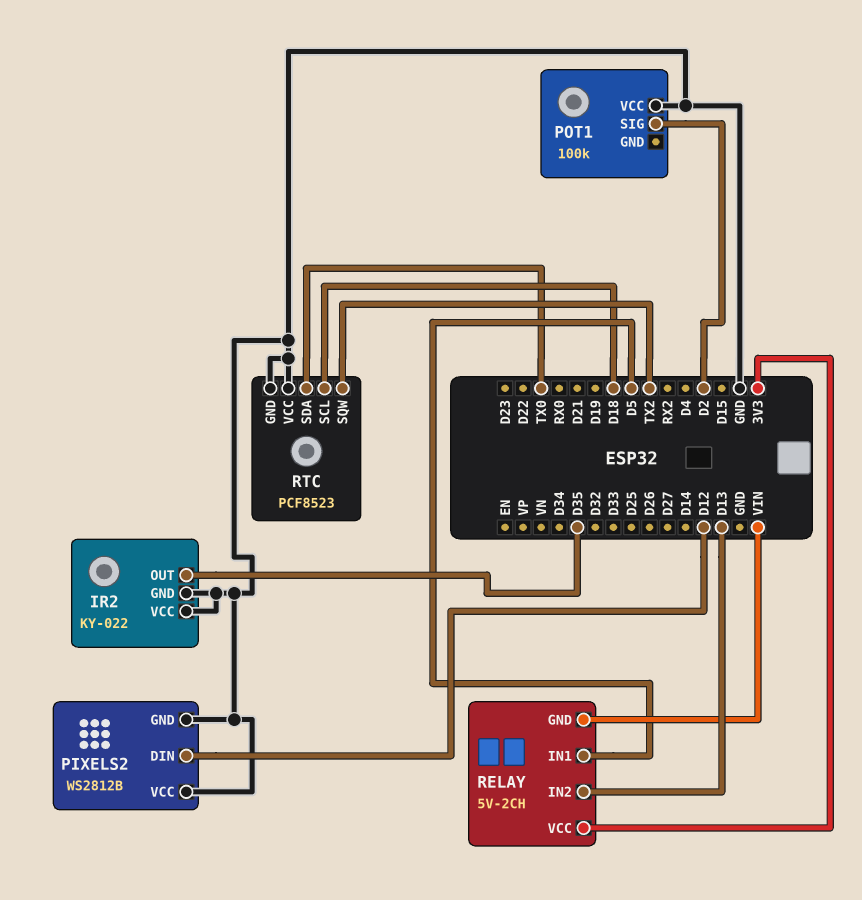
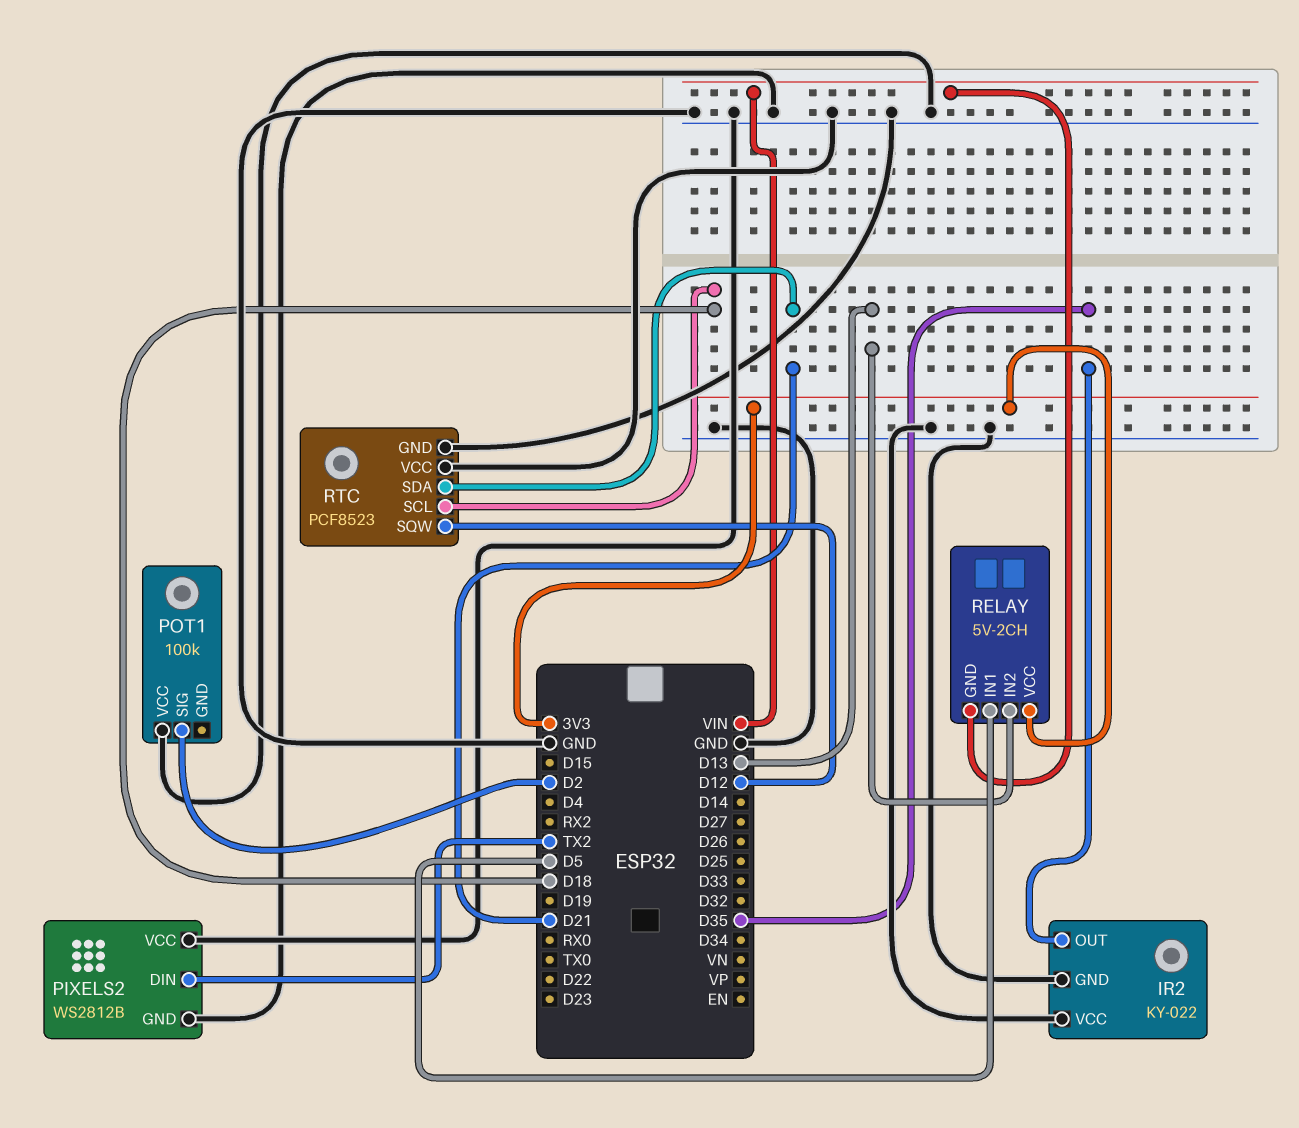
PIXELS2 pin DIN: D12 -> TX2
RTC pin SDA: TX0 -> D21
RTC pin SQW: TX2 -> D12

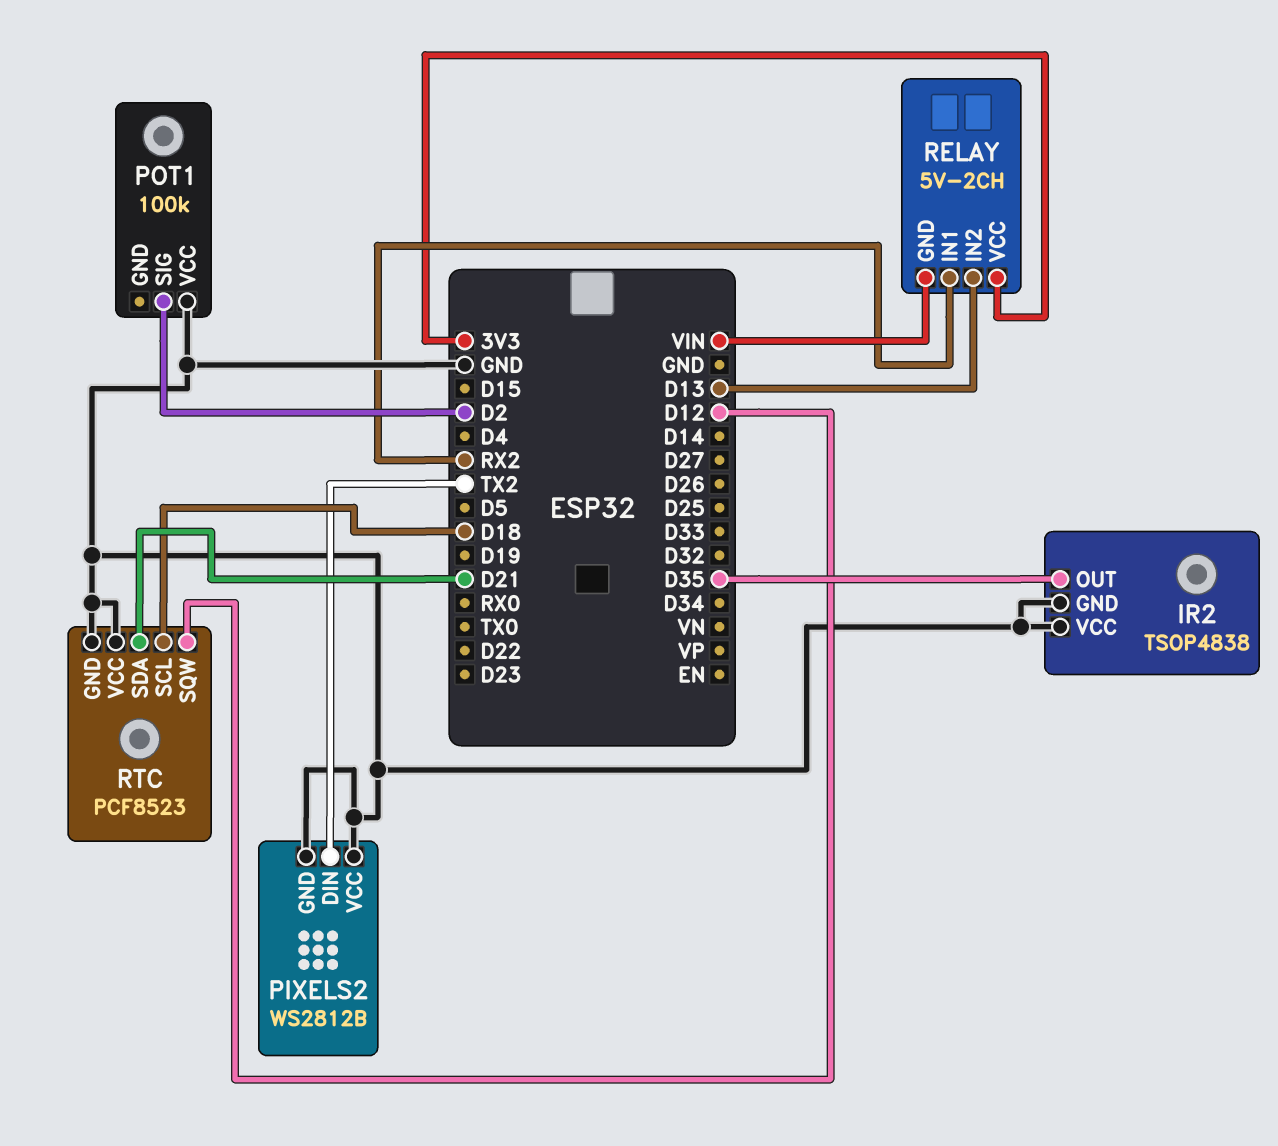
IR2: KY-022 -> TSOP4838
RELAY pin IN1: D5 -> RX2

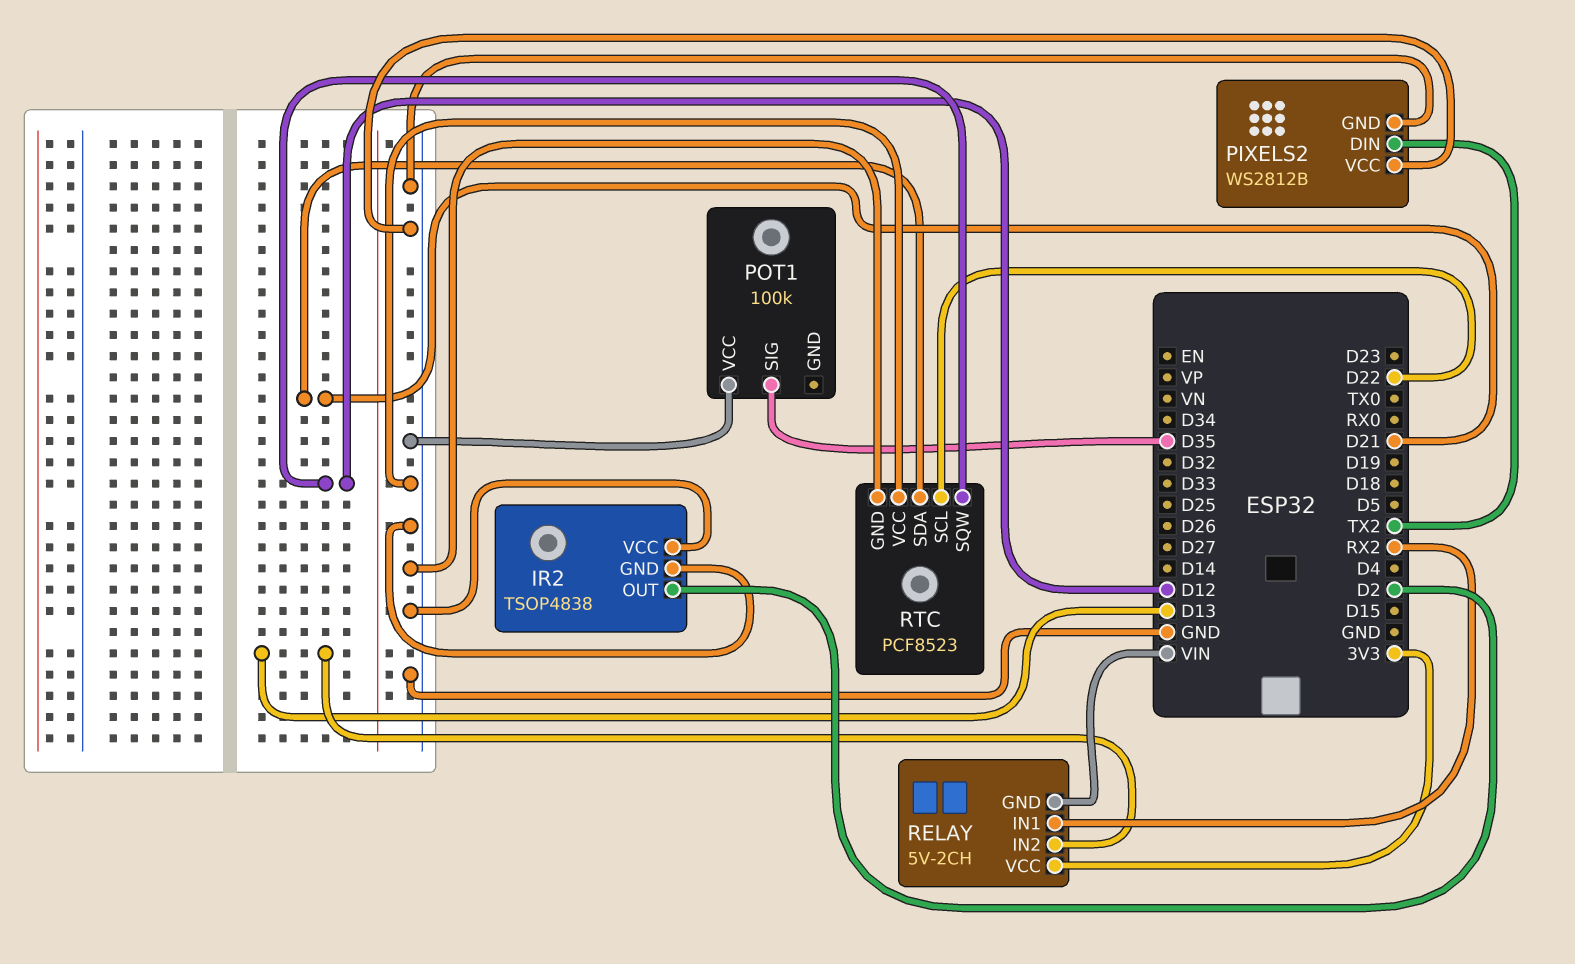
IR2 pin OUT: D35 -> D2
POT1 pin SIG: D2 -> D35
RTC pin SCL: D18 -> D22

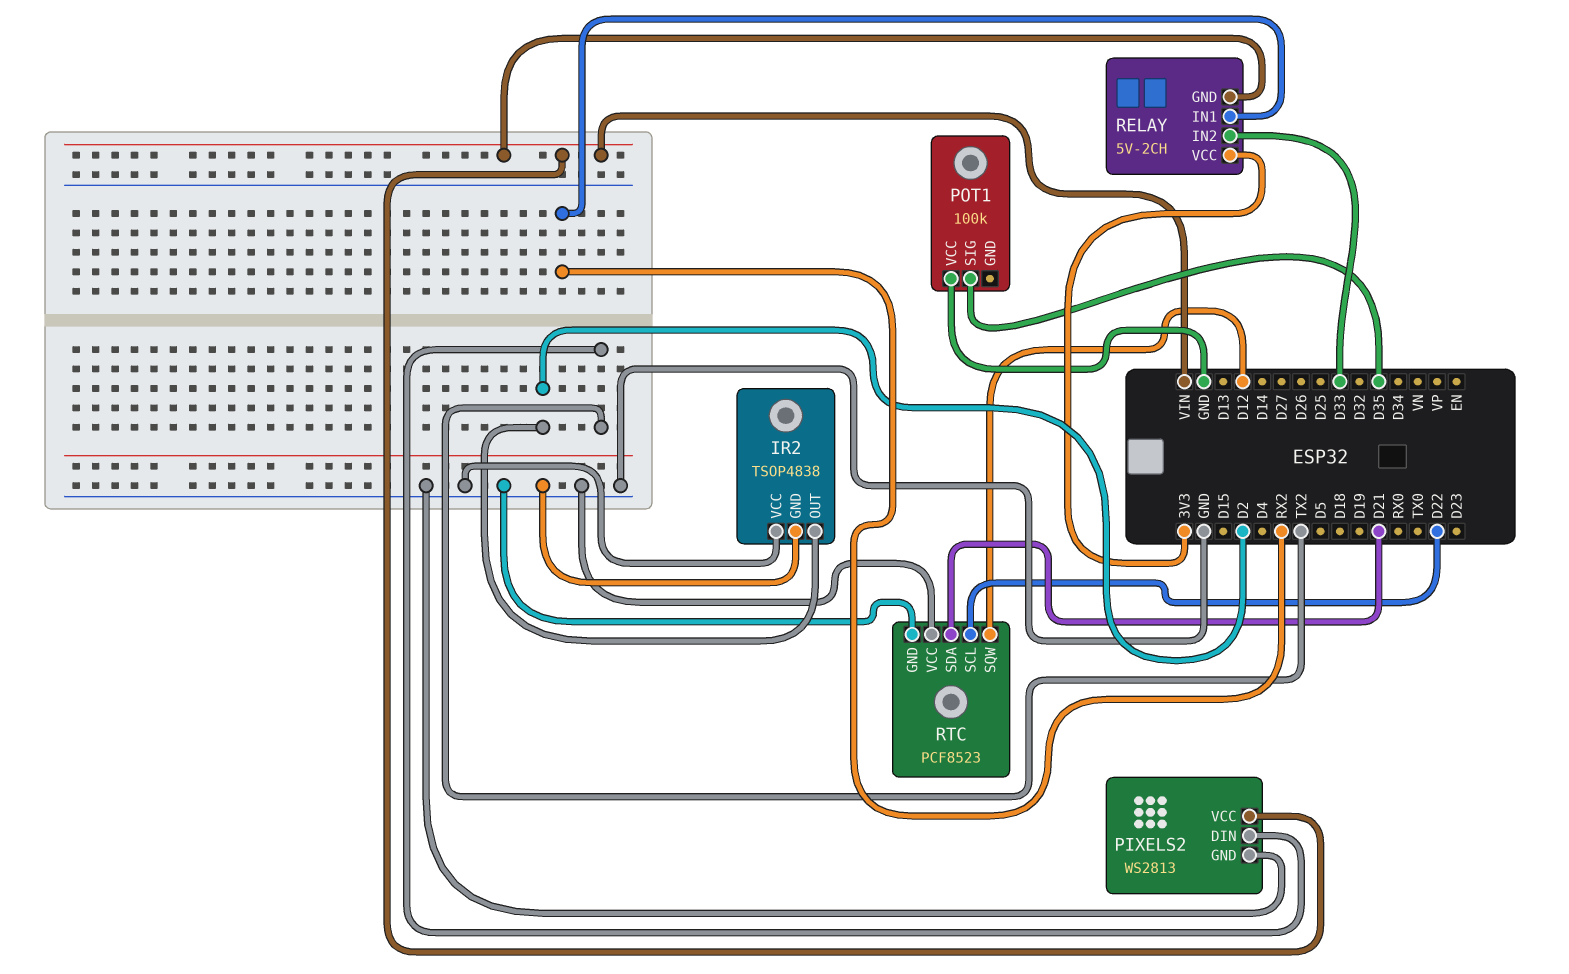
PIXELS2: WS2812B -> WS2813
PIXELS2 pin VCC: GND -> VIN
RELAY pin IN2: D13 -> D33

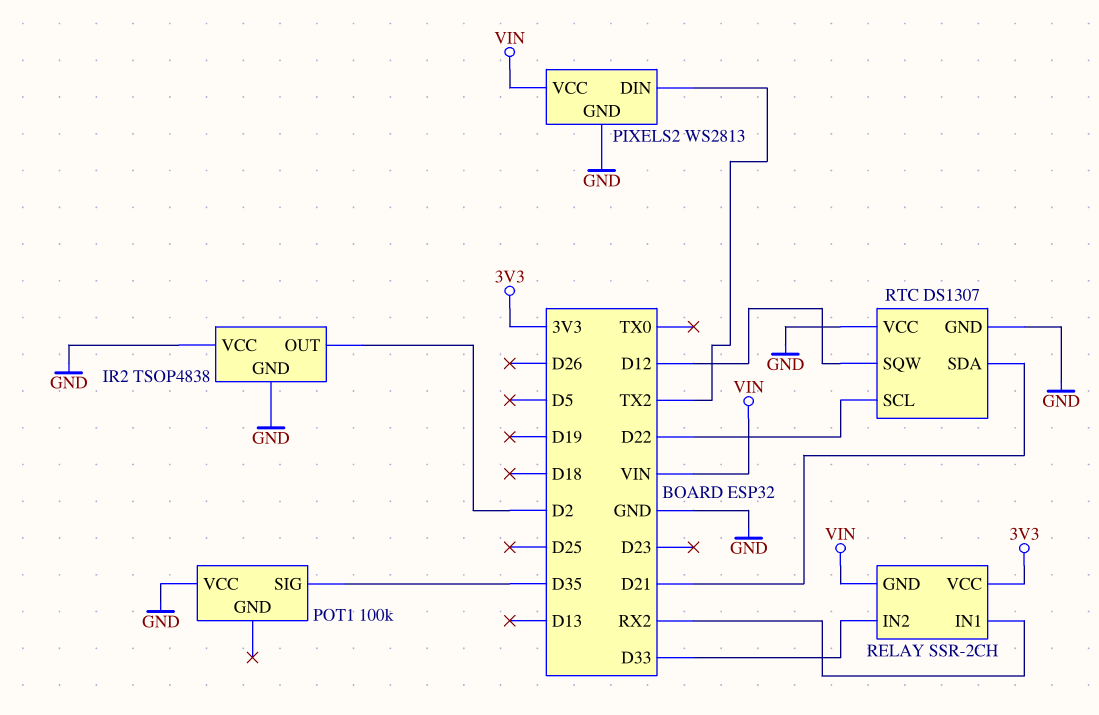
RELAY: 5V-2CH -> SSR-2CH
RTC: PCF8523 -> DS1307

